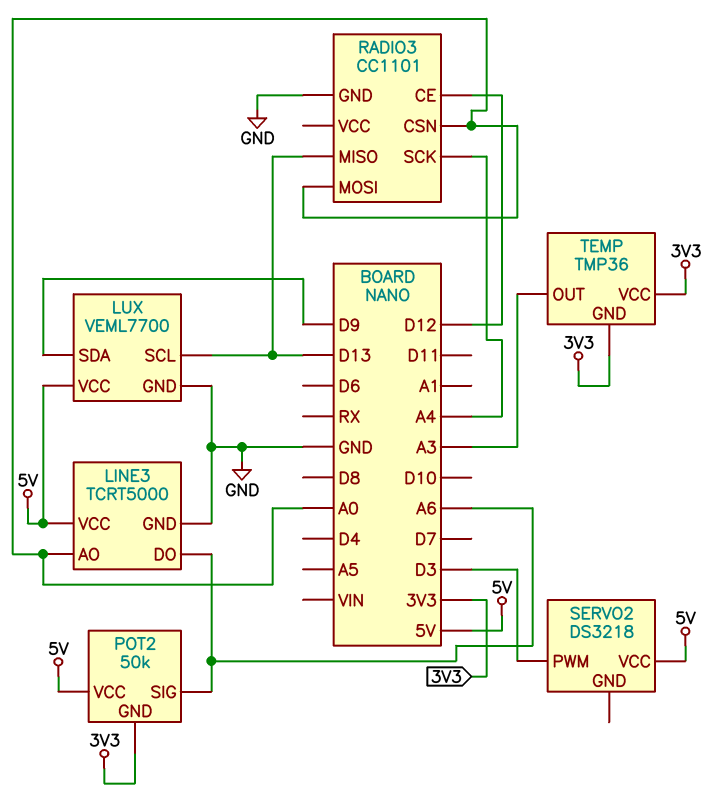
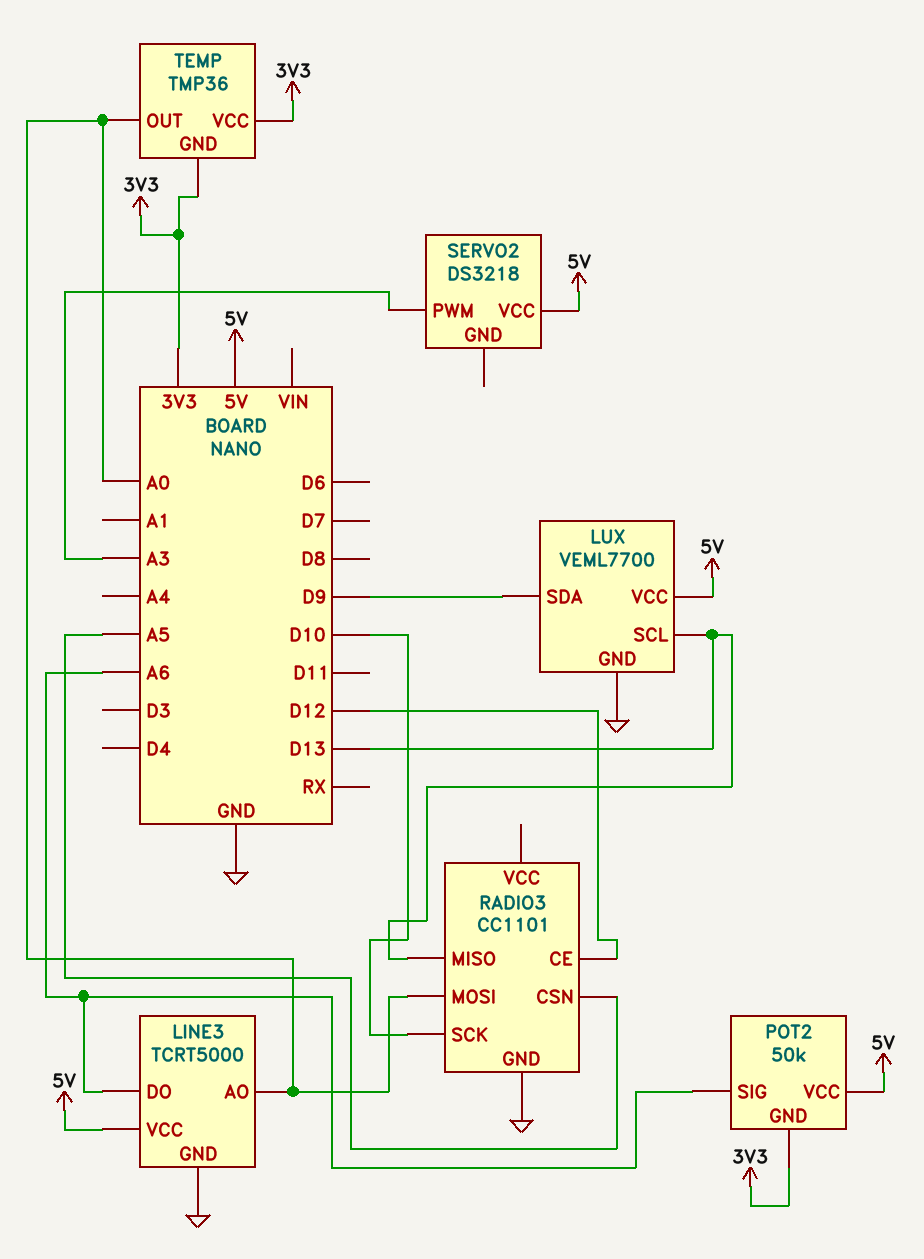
RADIO3 pin CSN: A0 -> A5
RADIO3 pin SCK: A4 -> D10
SERVO2 pin PWM: D3 -> A3
TEMP pin OUT: A3 -> A0

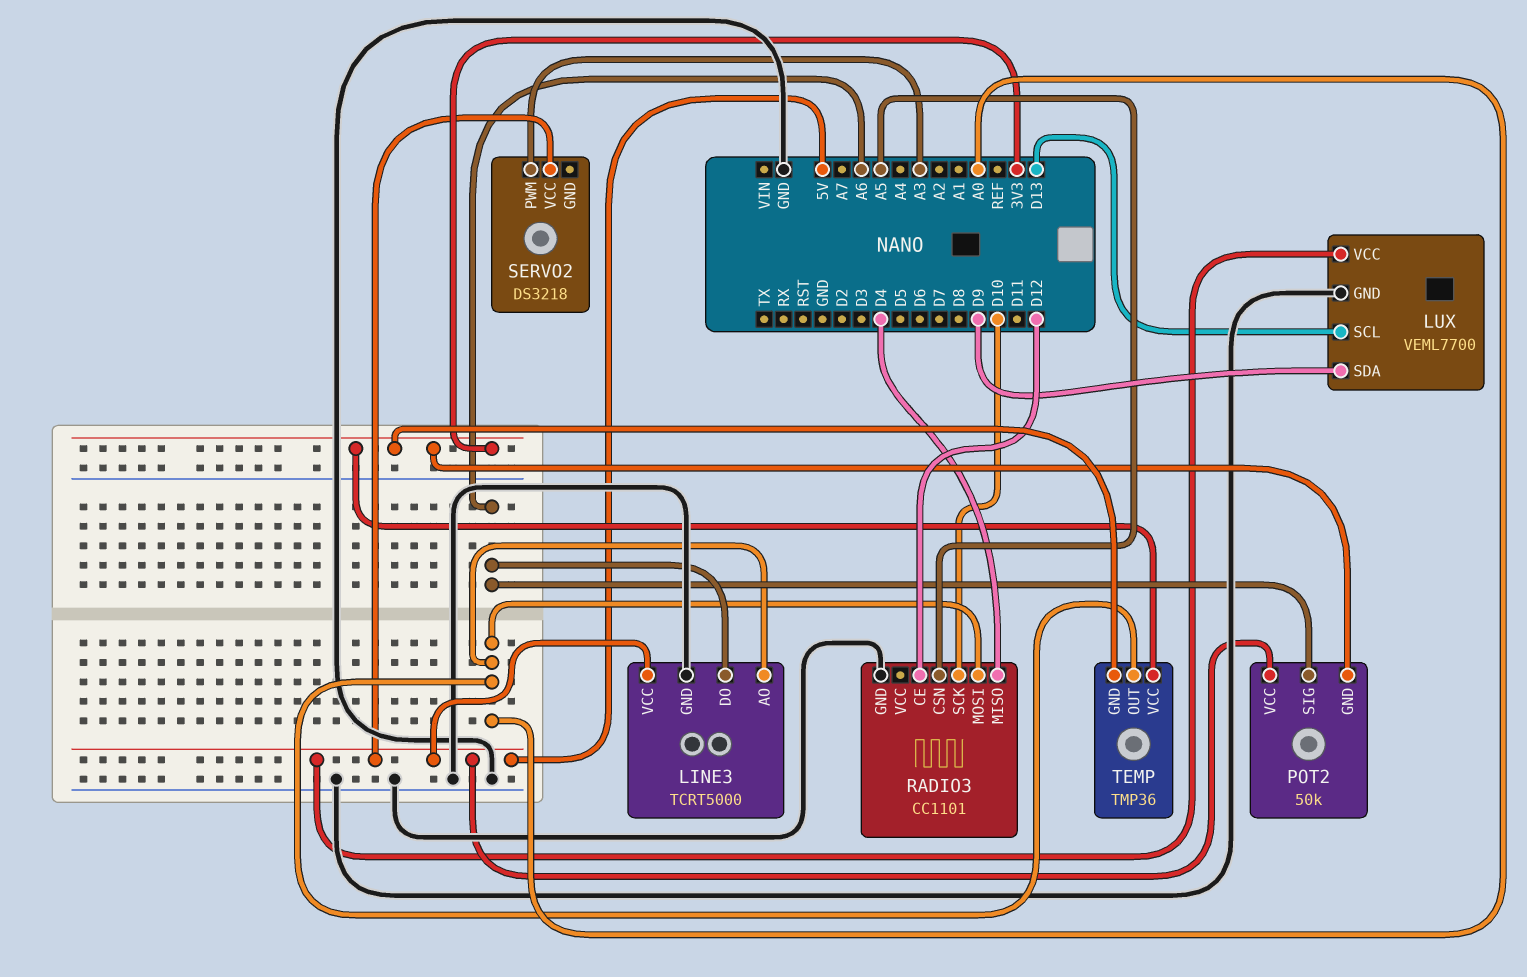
RADIO3 pin MISO: D13 -> D4

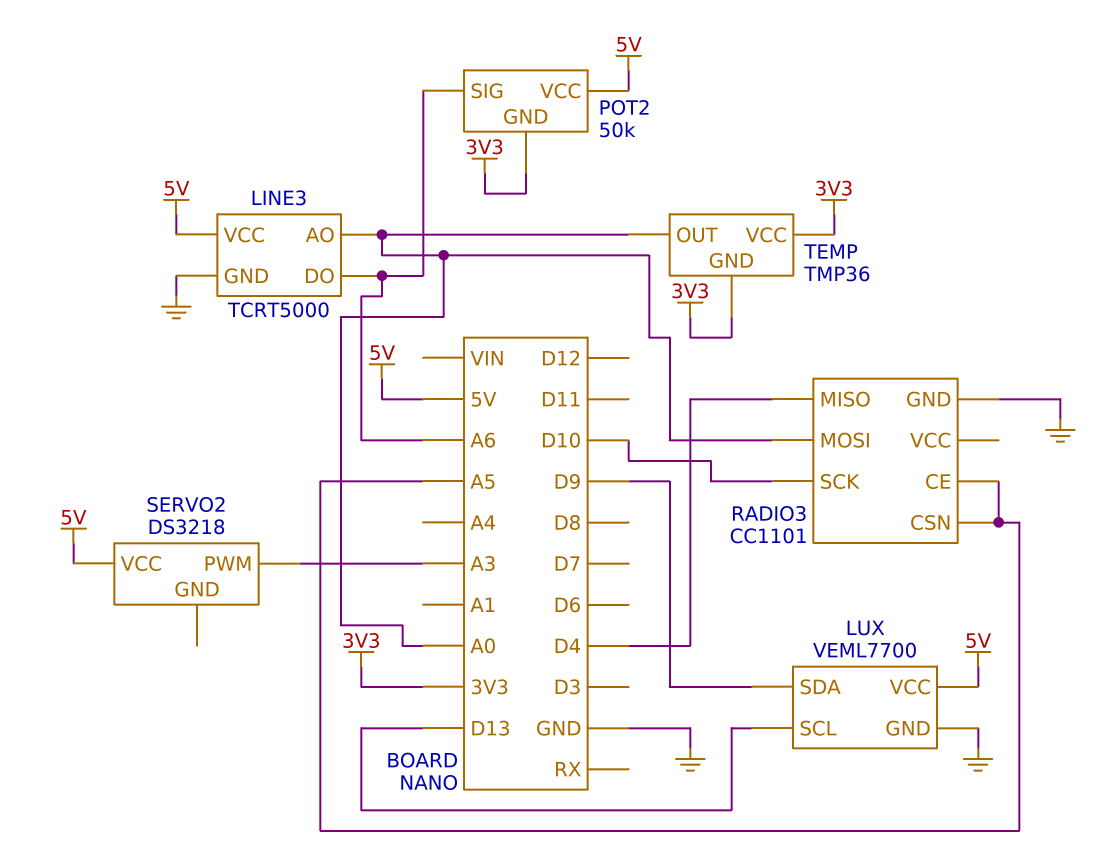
RADIO3 pin CE: D12 -> A5

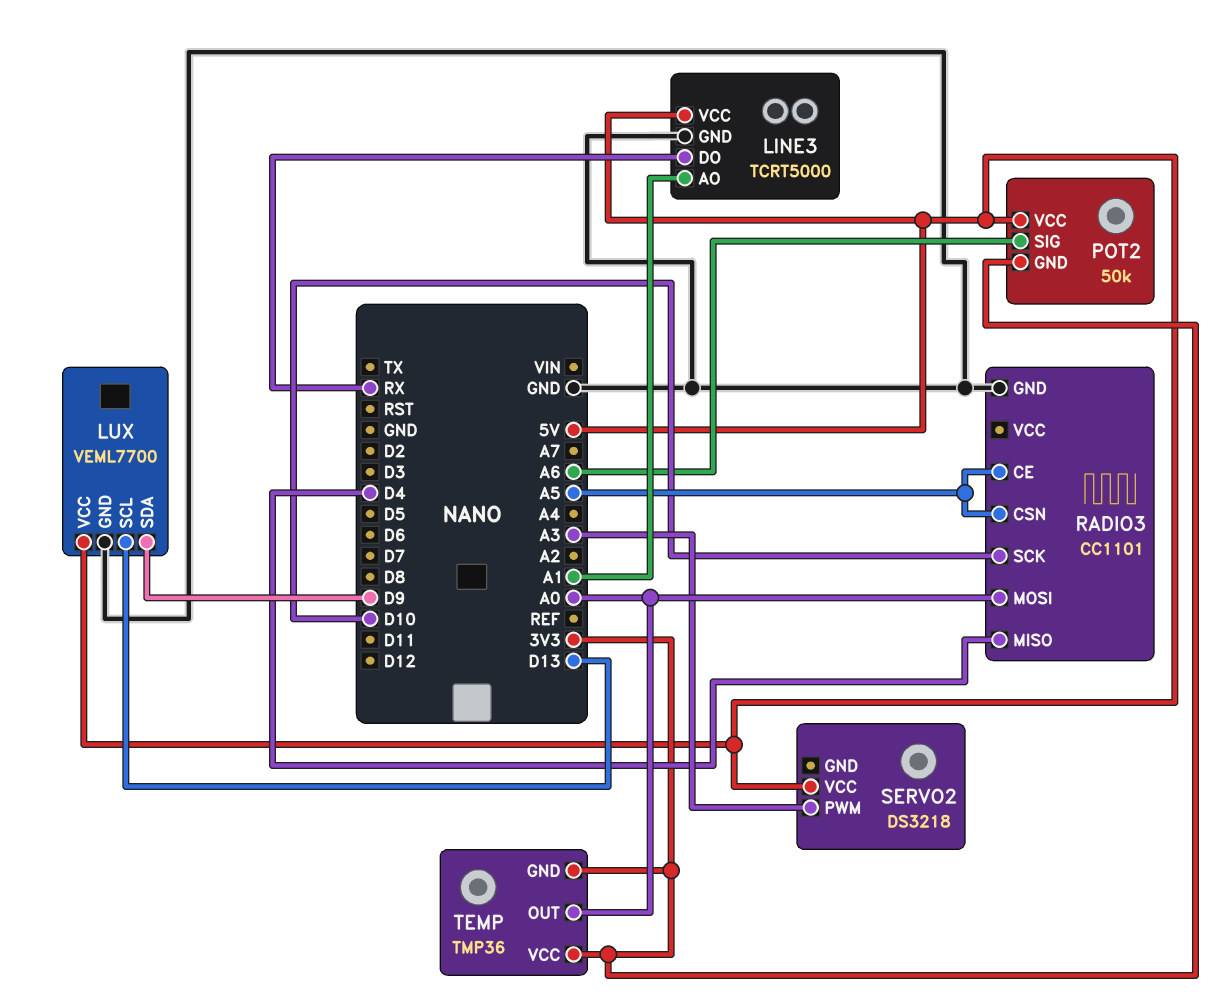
LINE3 pin AO: A0 -> A1
LINE3 pin DO: A6 -> RX

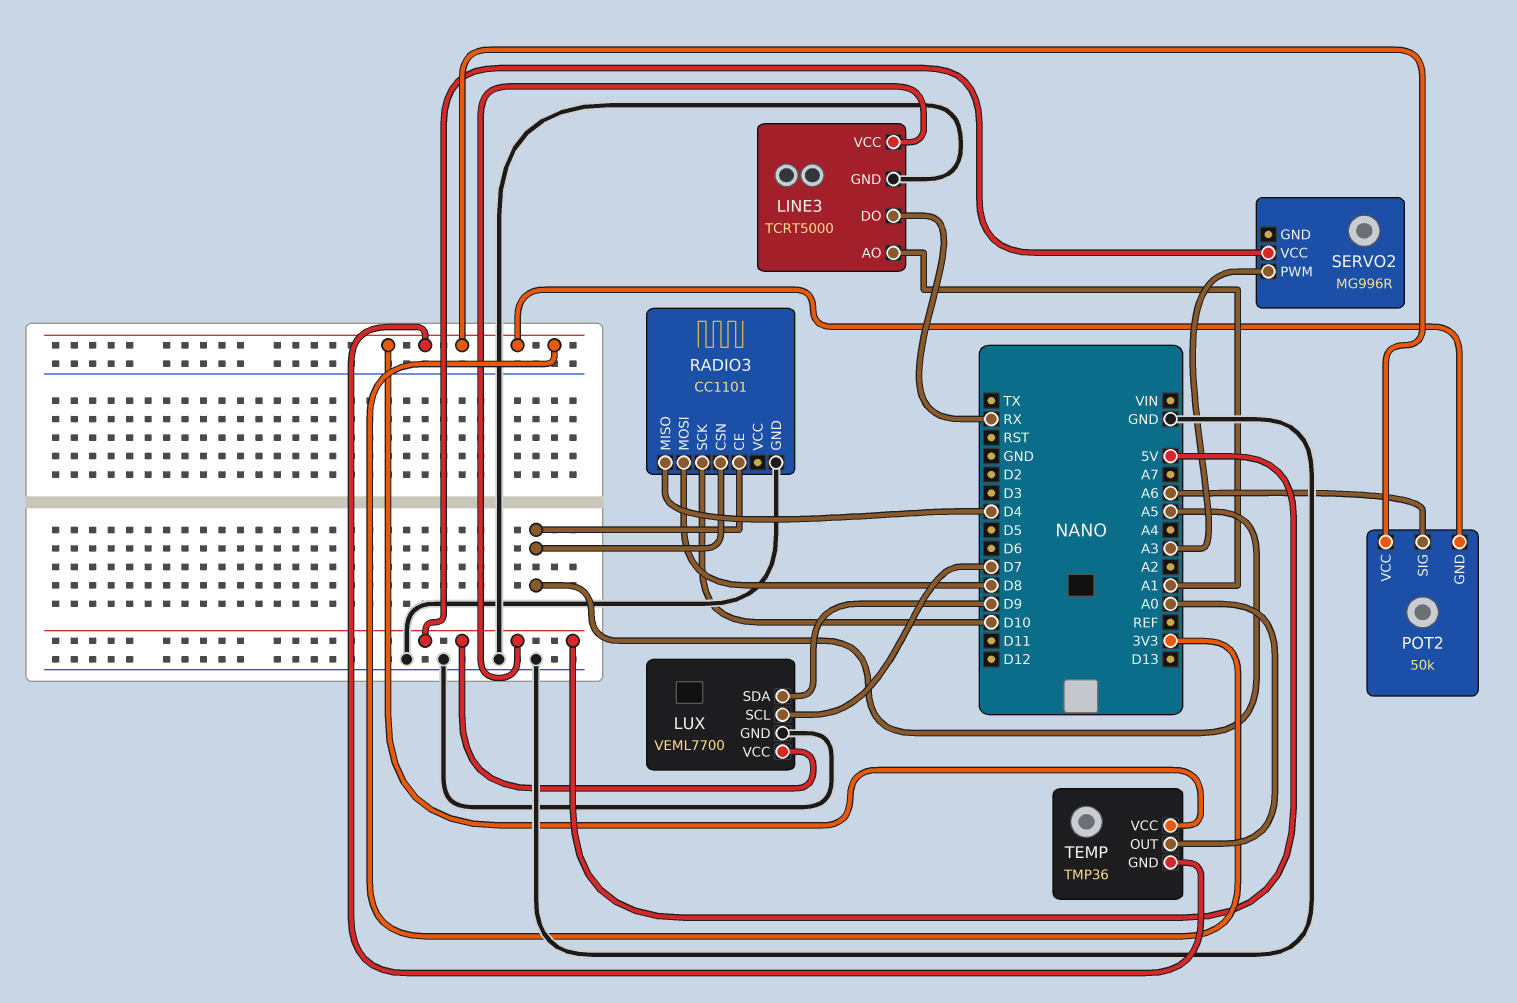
LUX pin SCL: D13 -> D7
POT2 pin VCC: 5V -> 3V3
RADIO3 pin MOSI: A0 -> D8
SERVO2: DS3218 -> MG996R

